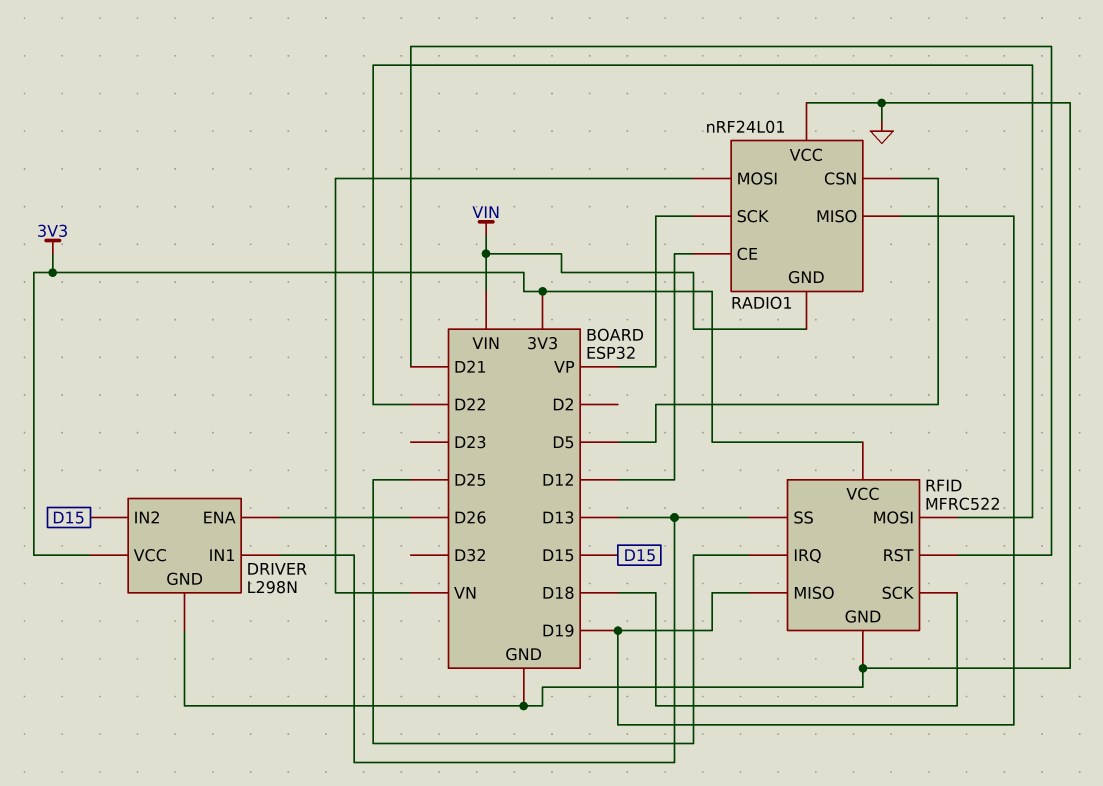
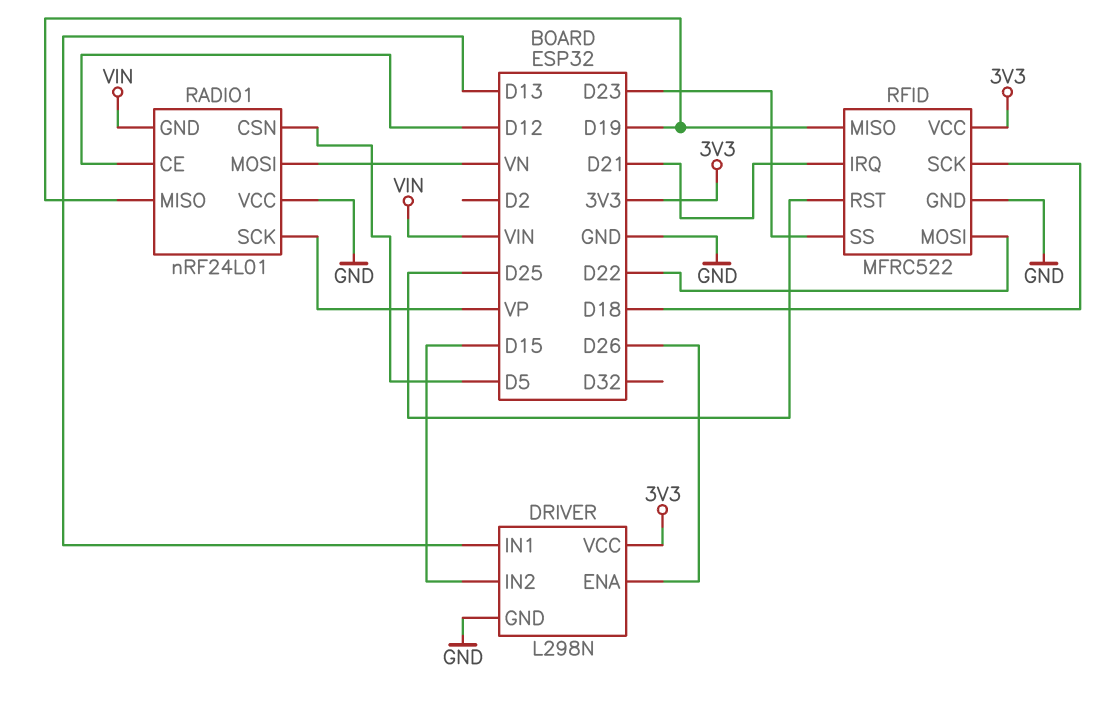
RFID pin IRQ: D25 -> D21
RFID pin RST: D21 -> D25
RFID pin SS: D13 -> D23

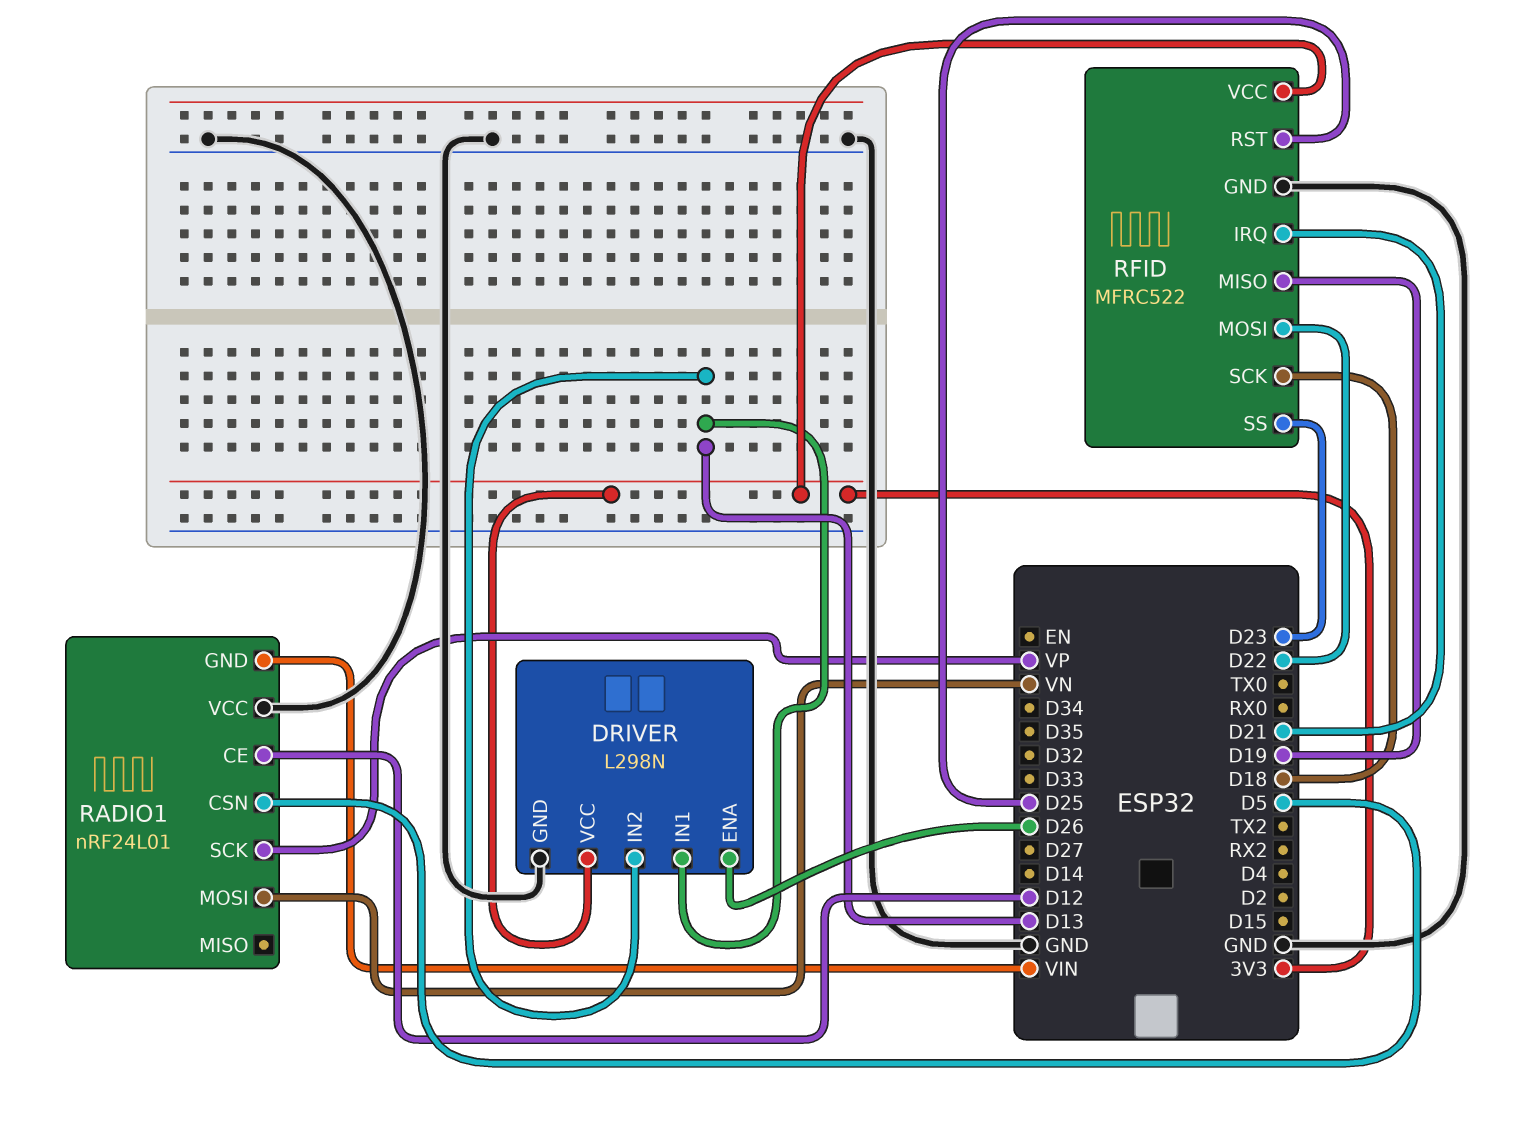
DRIVER pin IN2: D15 -> D13
RADIO1 pin MISO: D19 -> none

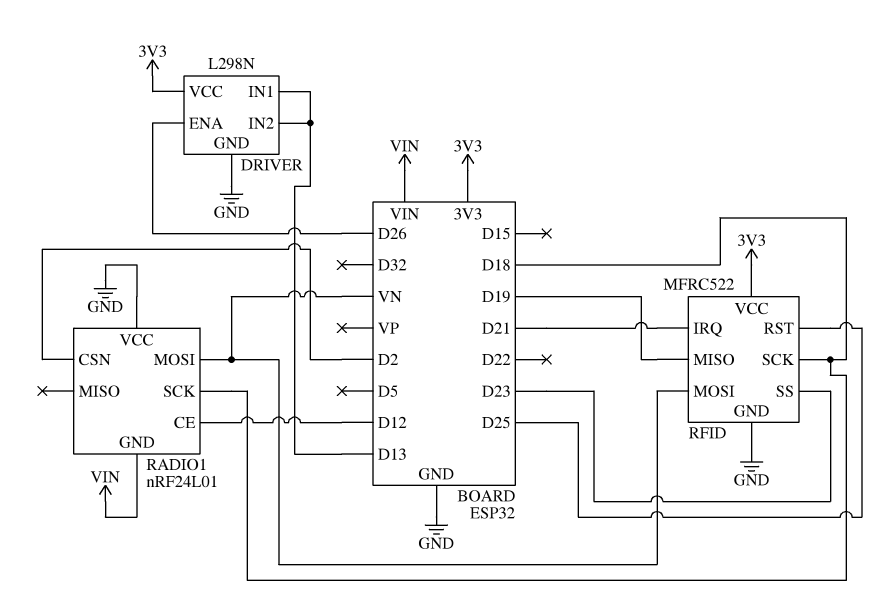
RADIO1 pin CSN: D5 -> D2
RADIO1 pin SCK: VP -> D18
RFID pin MOSI: D22 -> VN

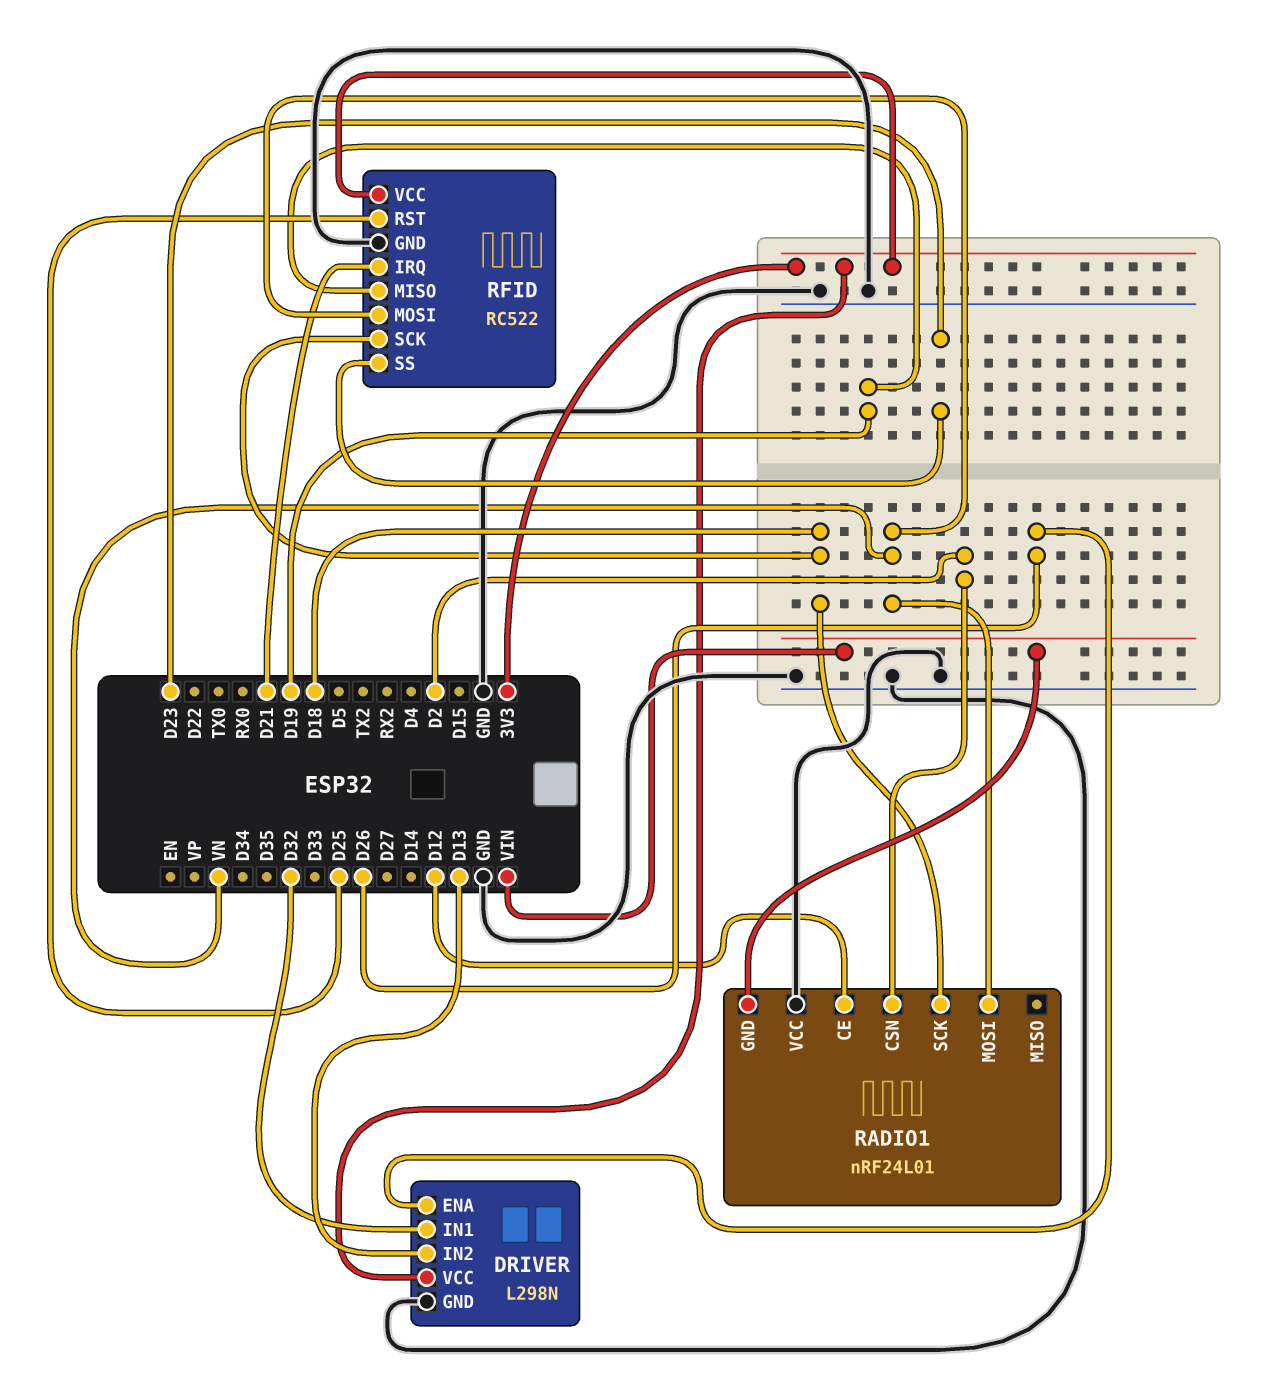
DRIVER pin IN1: D13 -> D32
RFID: MFRC522 -> RC522

